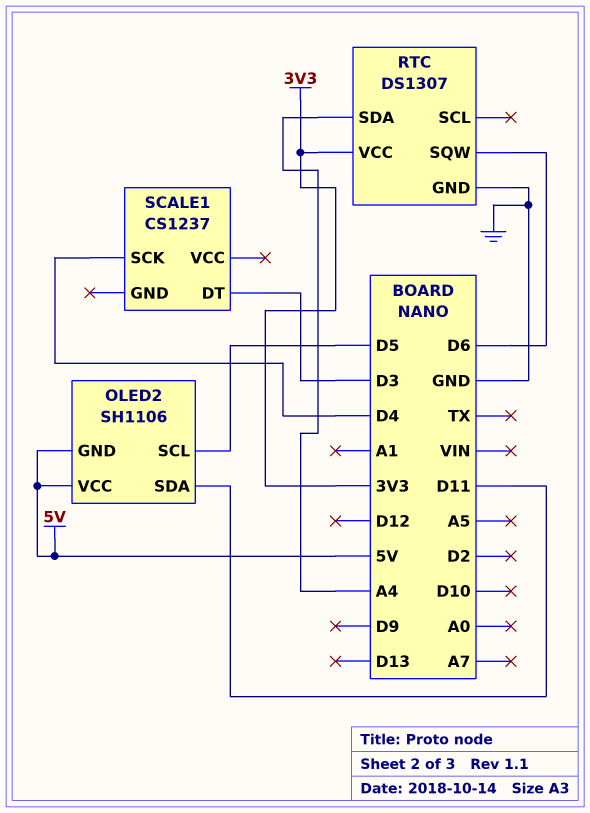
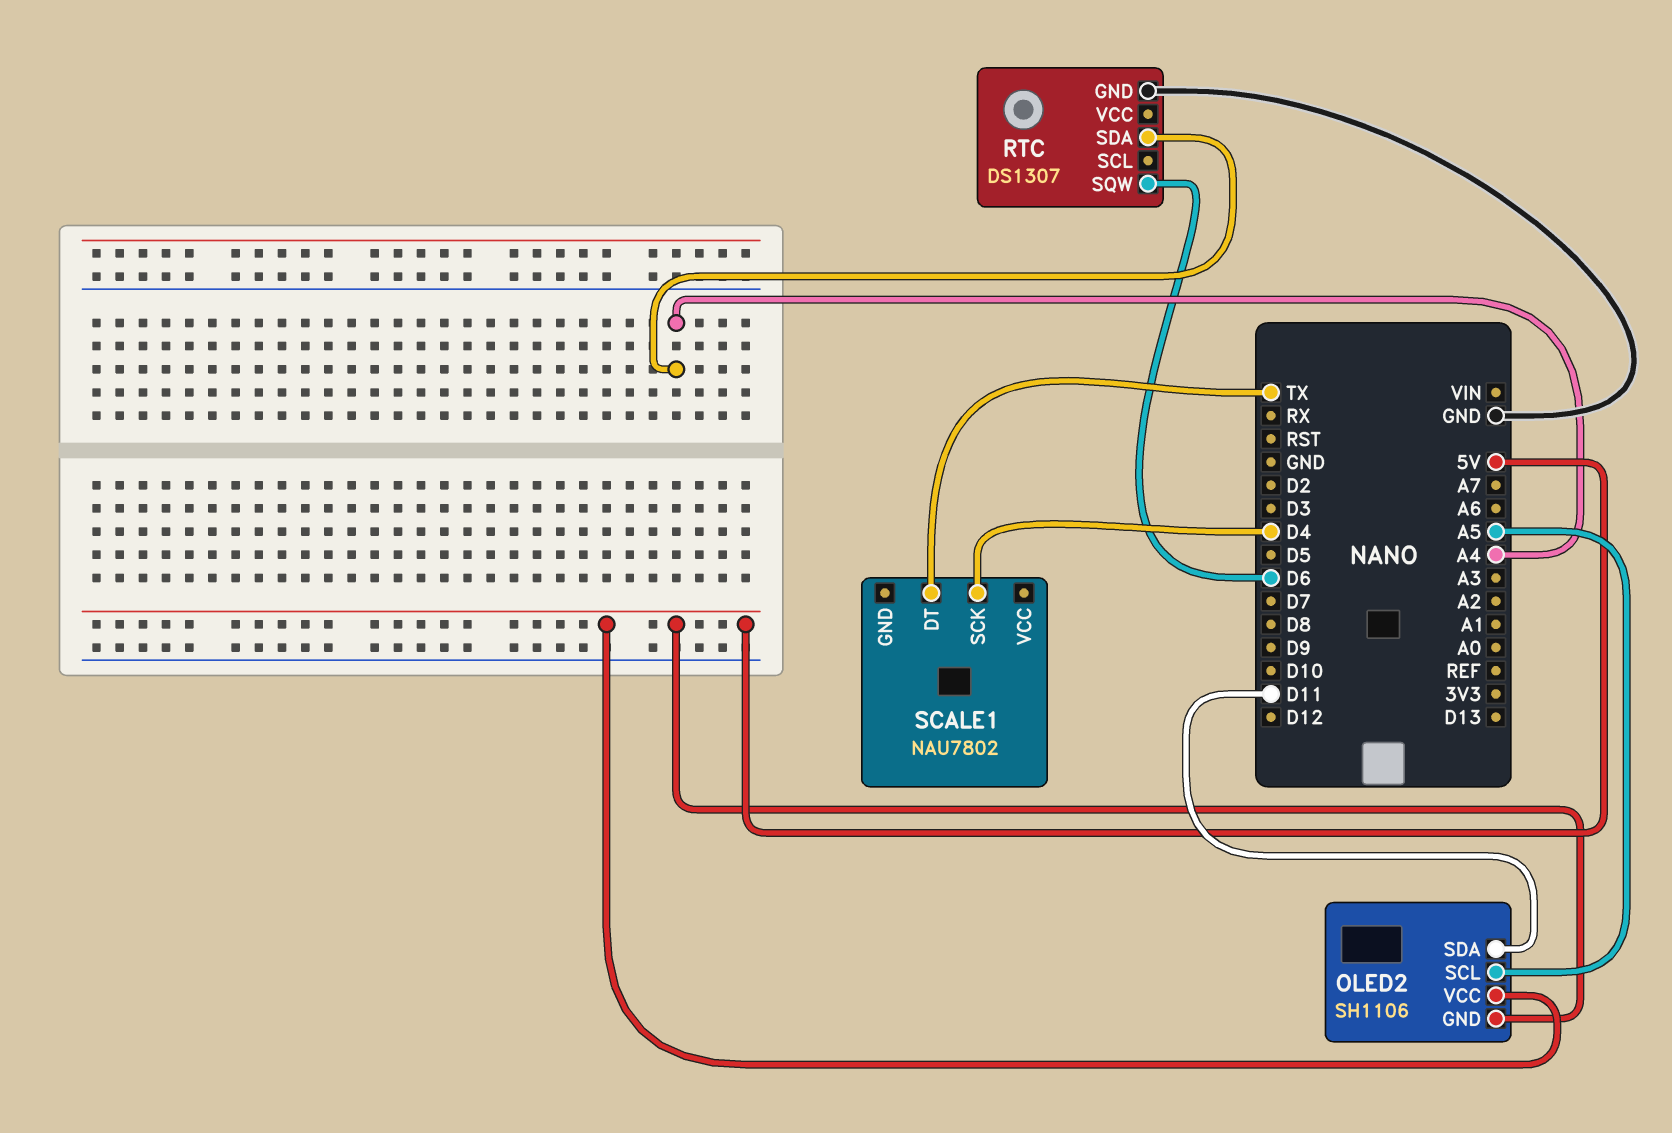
OLED2 pin SCL: D5 -> A5
RTC pin VCC: 3V3 -> none
SCALE1: CS1237 -> NAU7802
SCALE1 pin DT: D3 -> TX

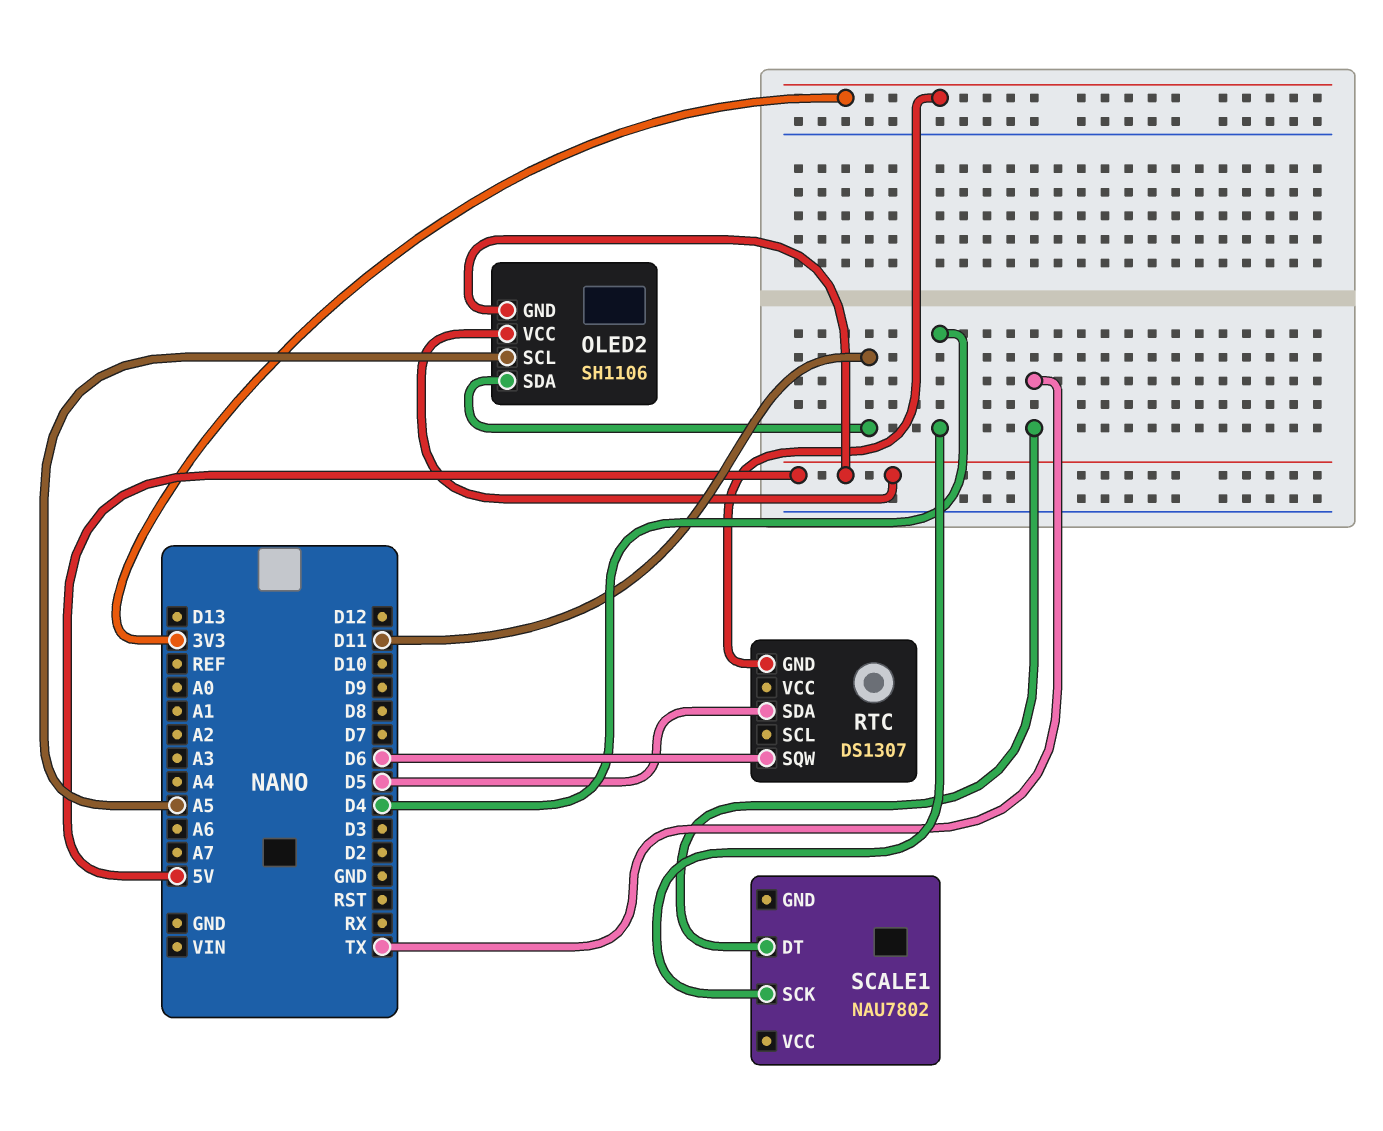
RTC pin GND: GND -> 3V3
RTC pin SDA: A4 -> D5

